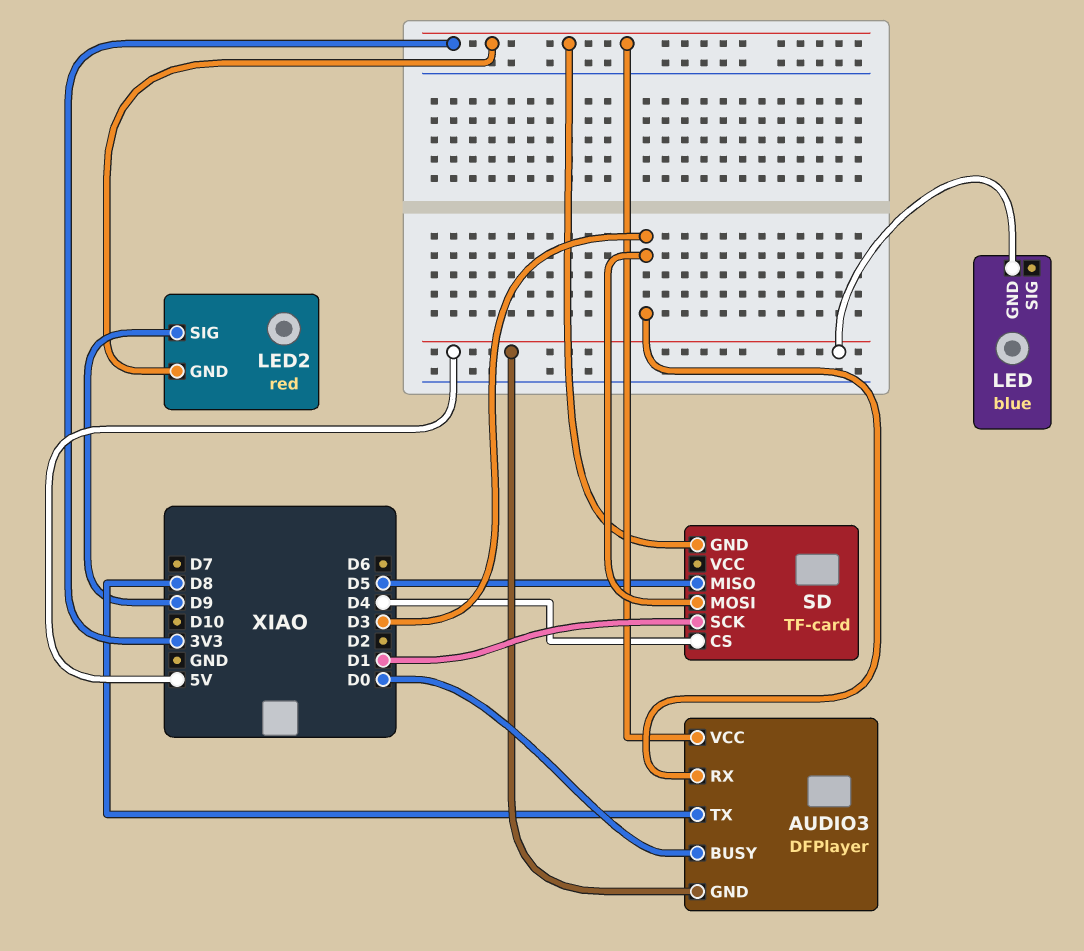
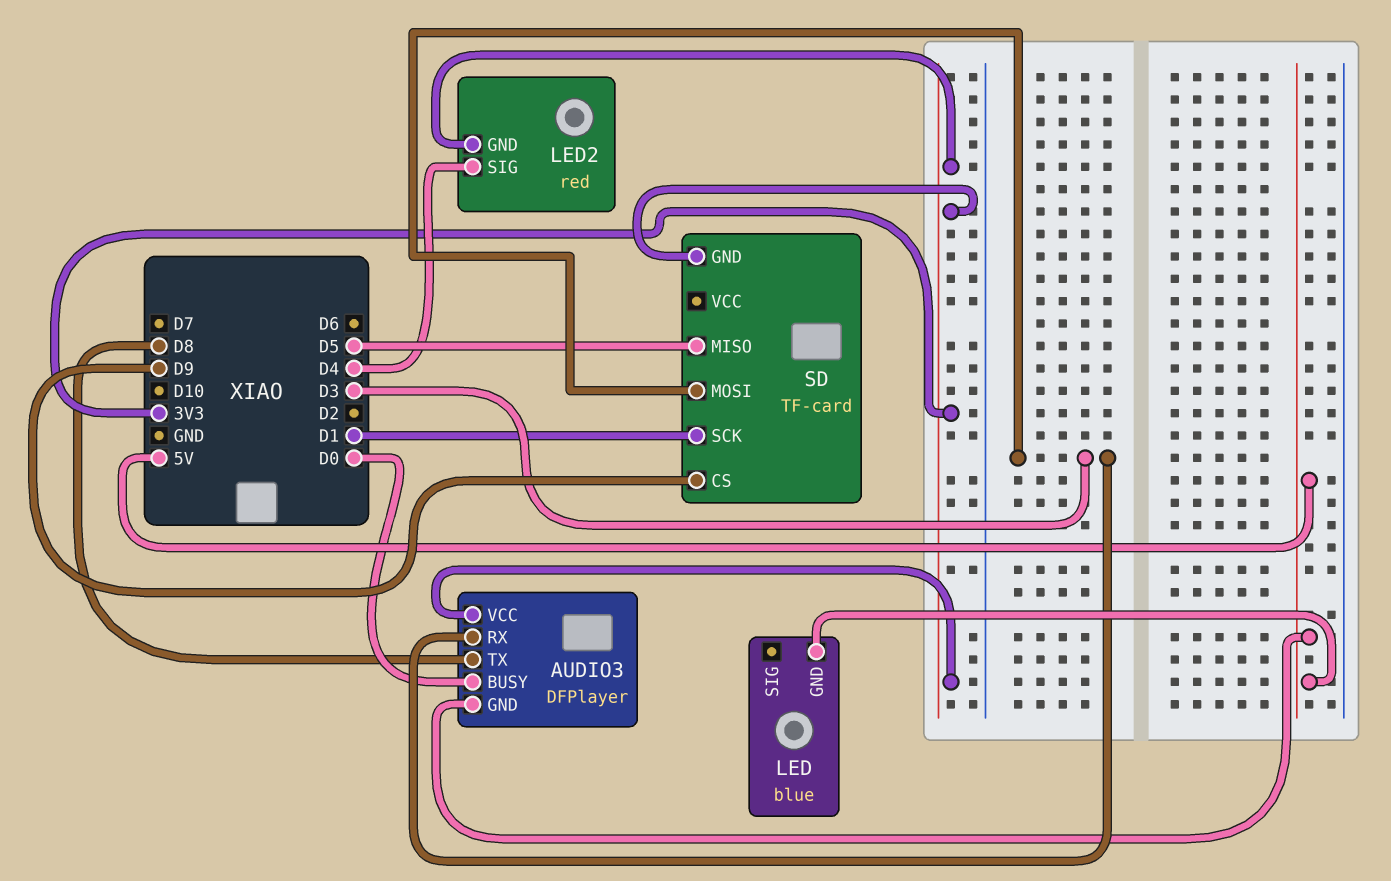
LED2 pin SIG: D9 -> D4
SD pin CS: D4 -> D9

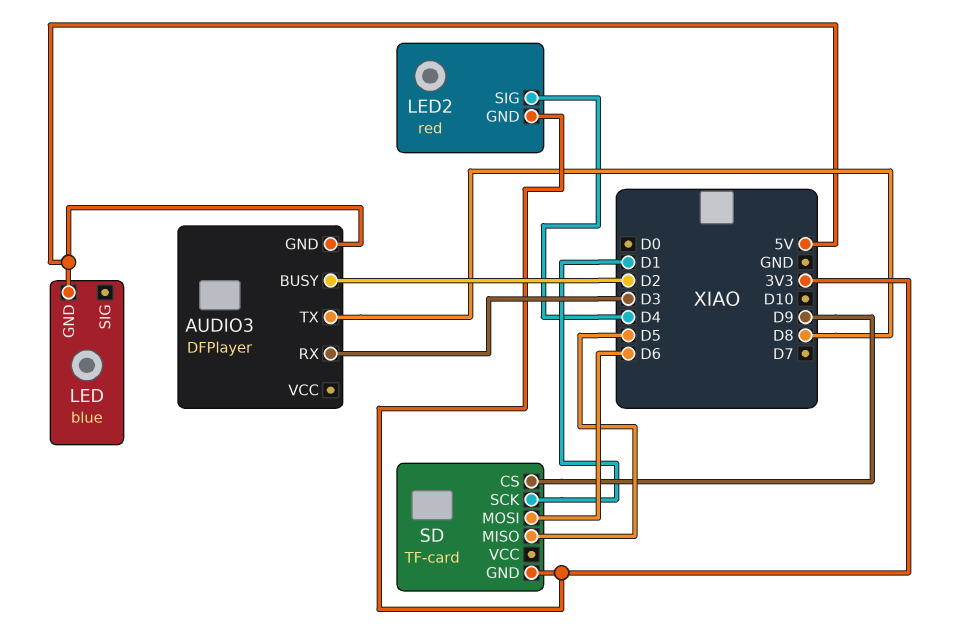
AUDIO3 pin BUSY: D0 -> D2
AUDIO3 pin VCC: 3V3 -> none
SD pin MOSI: D3 -> D6

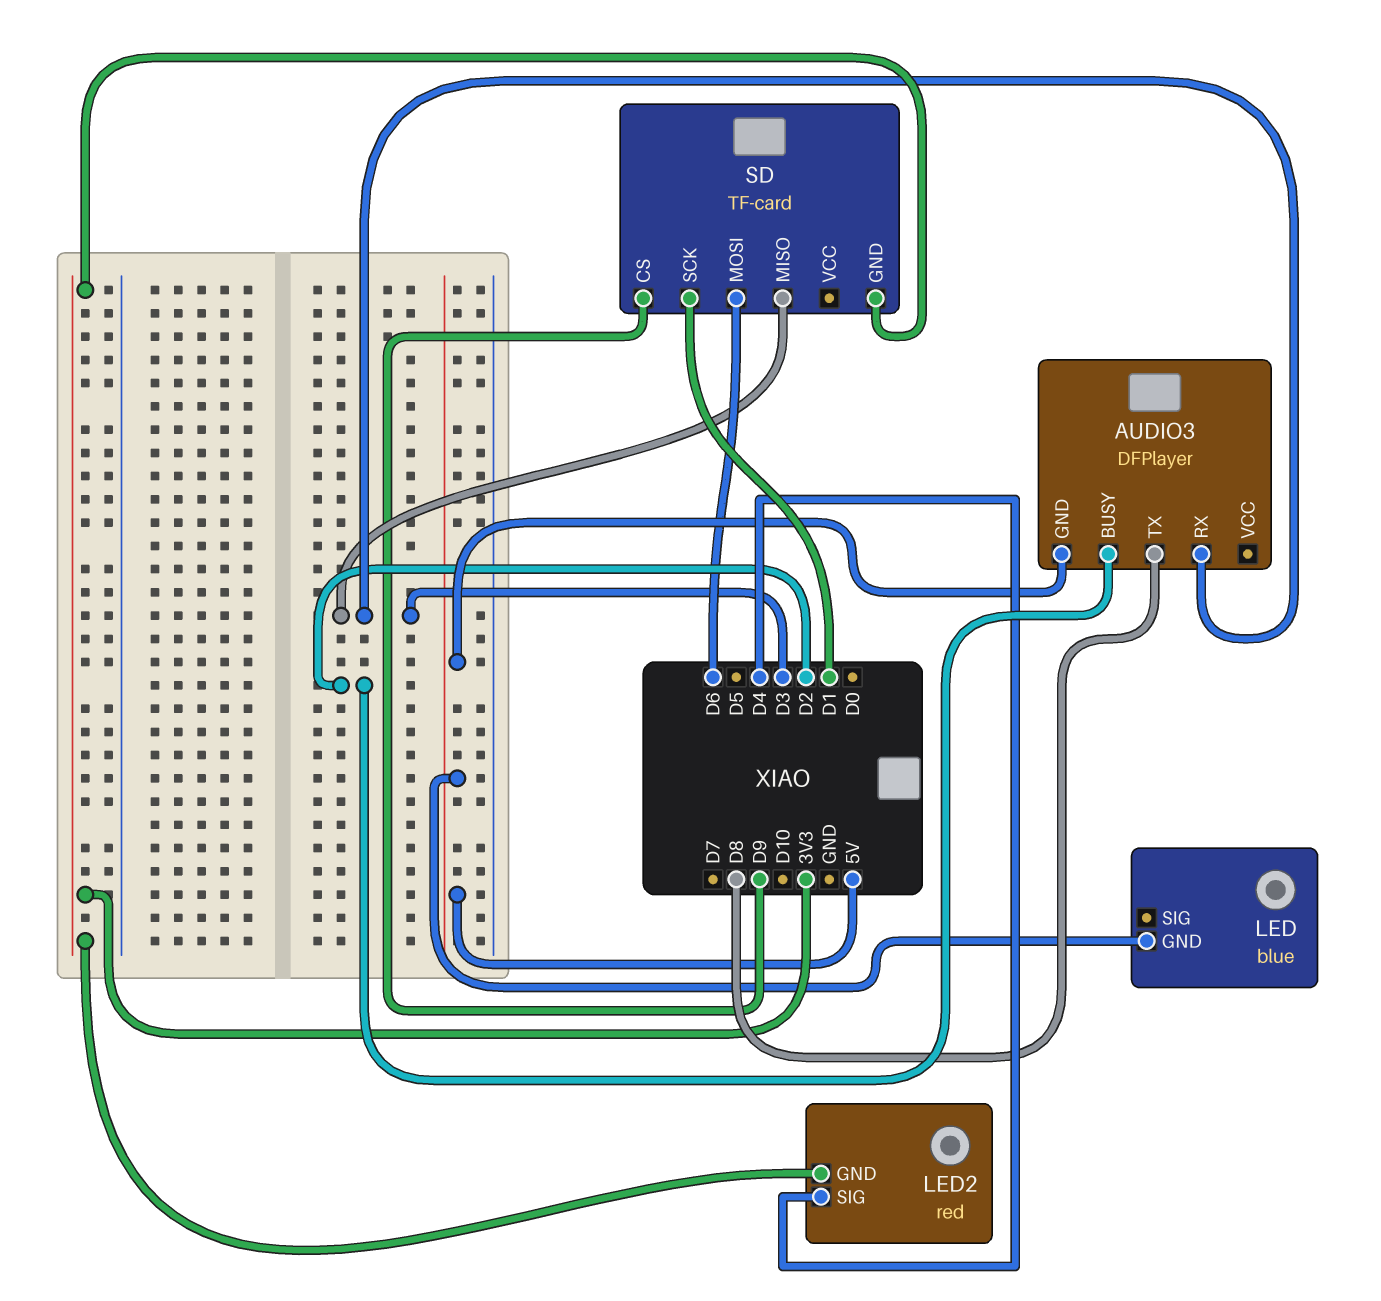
SD pin MISO: D5 -> D3

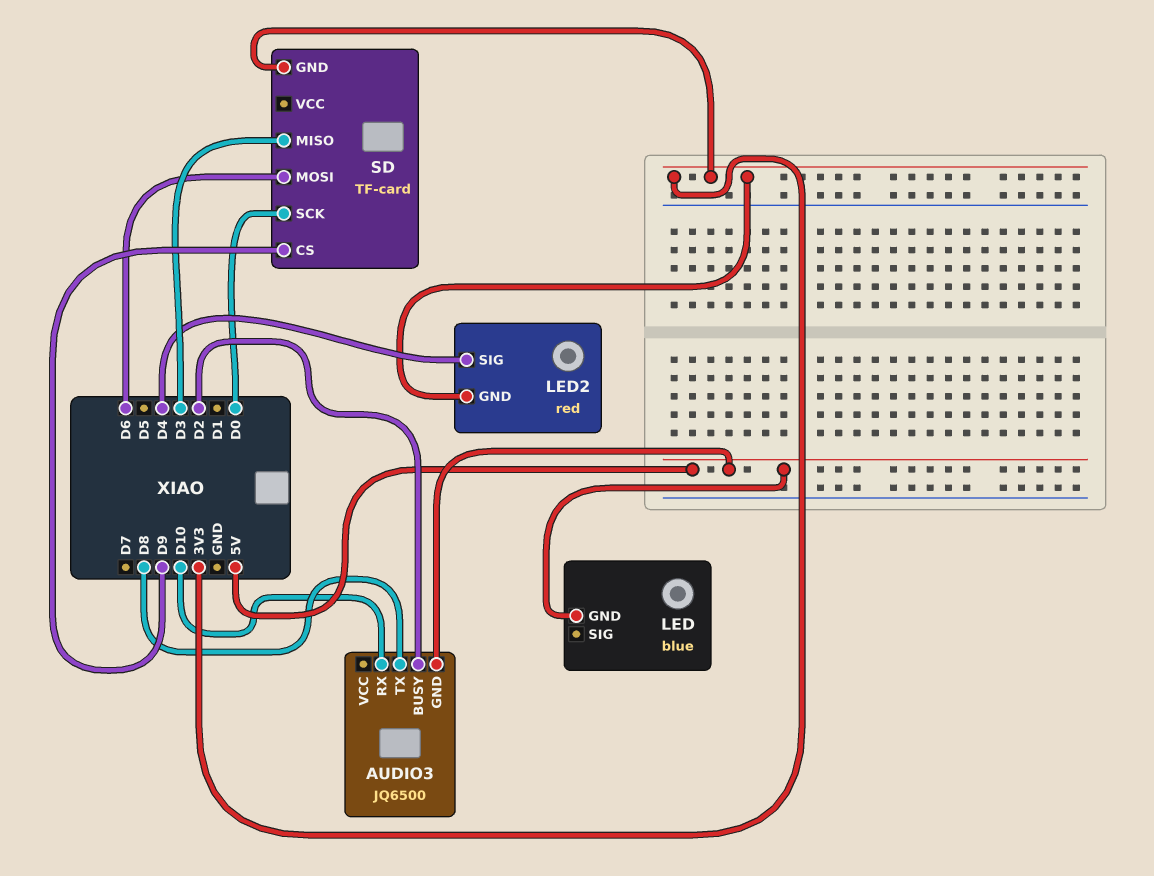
AUDIO3: DFPlayer -> JQ6500
AUDIO3 pin RX: D3 -> D10
SD pin SCK: D1 -> D0

